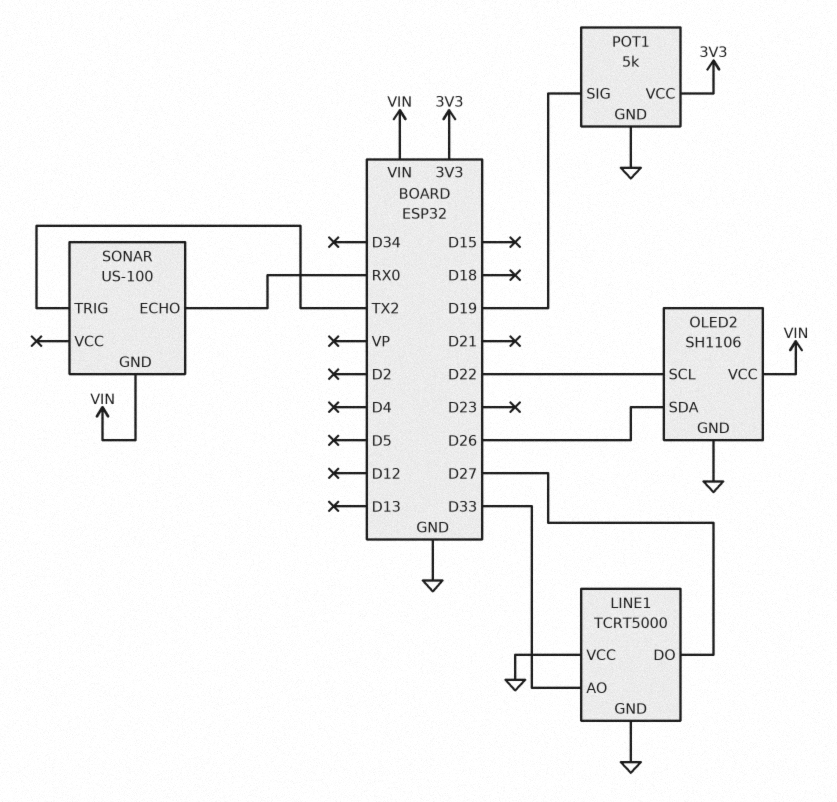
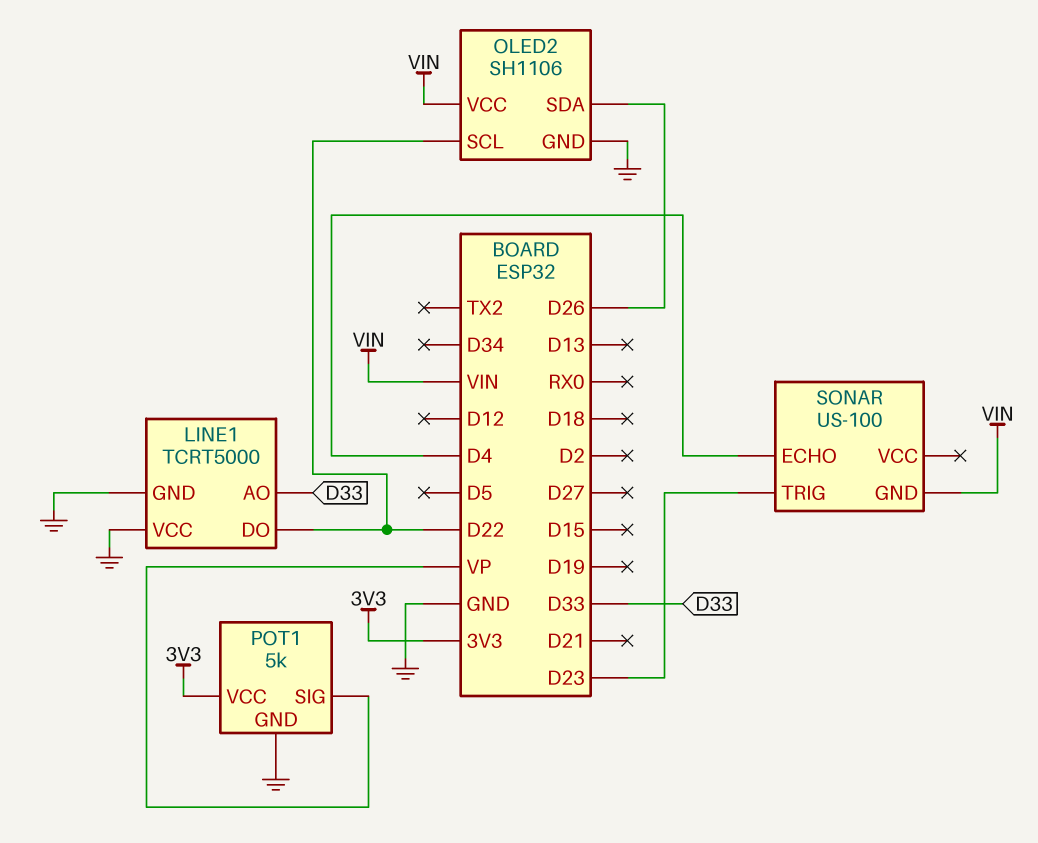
LINE1 pin DO: D27 -> D22
POT1 pin SIG: D19 -> VP
SONAR pin ECHO: RX0 -> D4
SONAR pin TRIG: TX2 -> D23

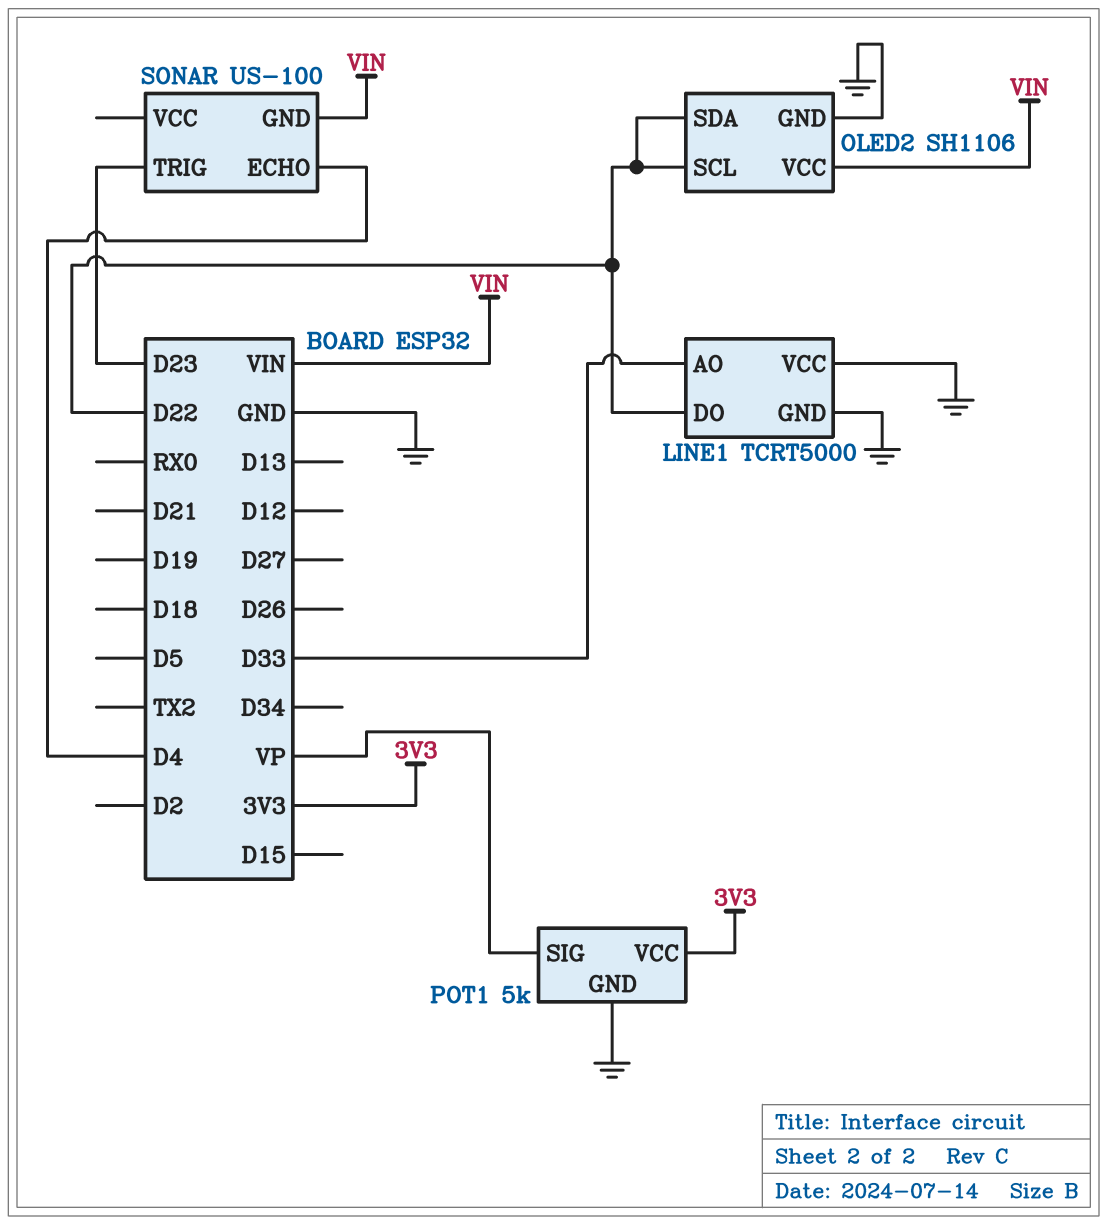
OLED2 pin SDA: D26 -> D22

